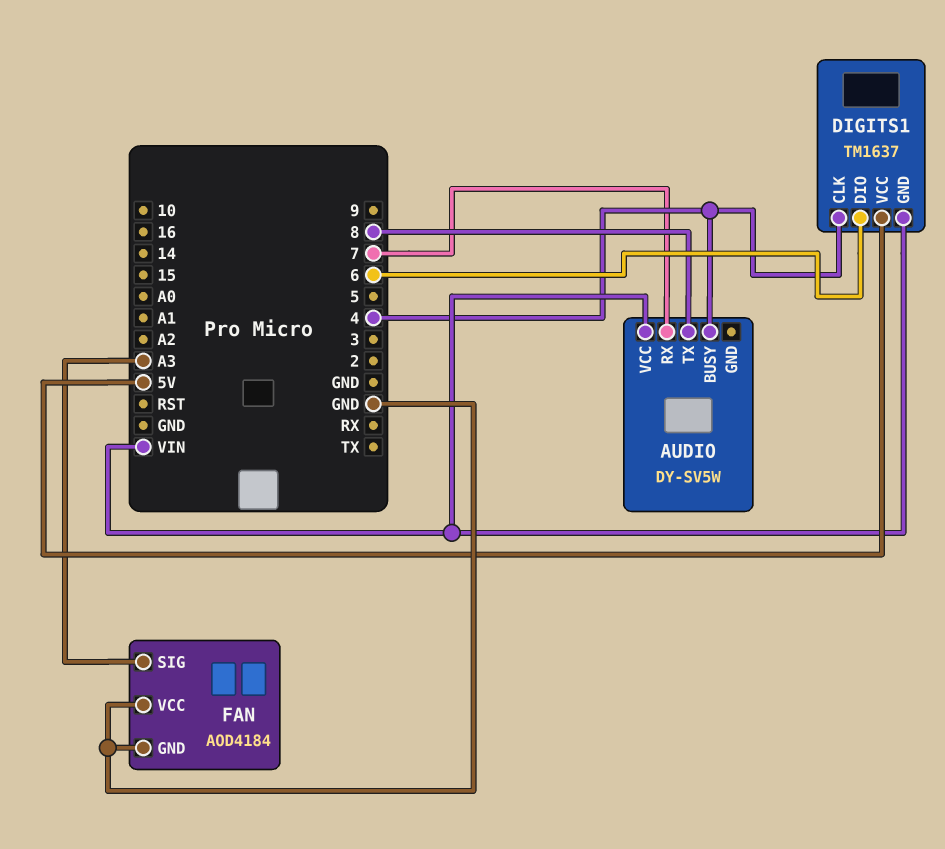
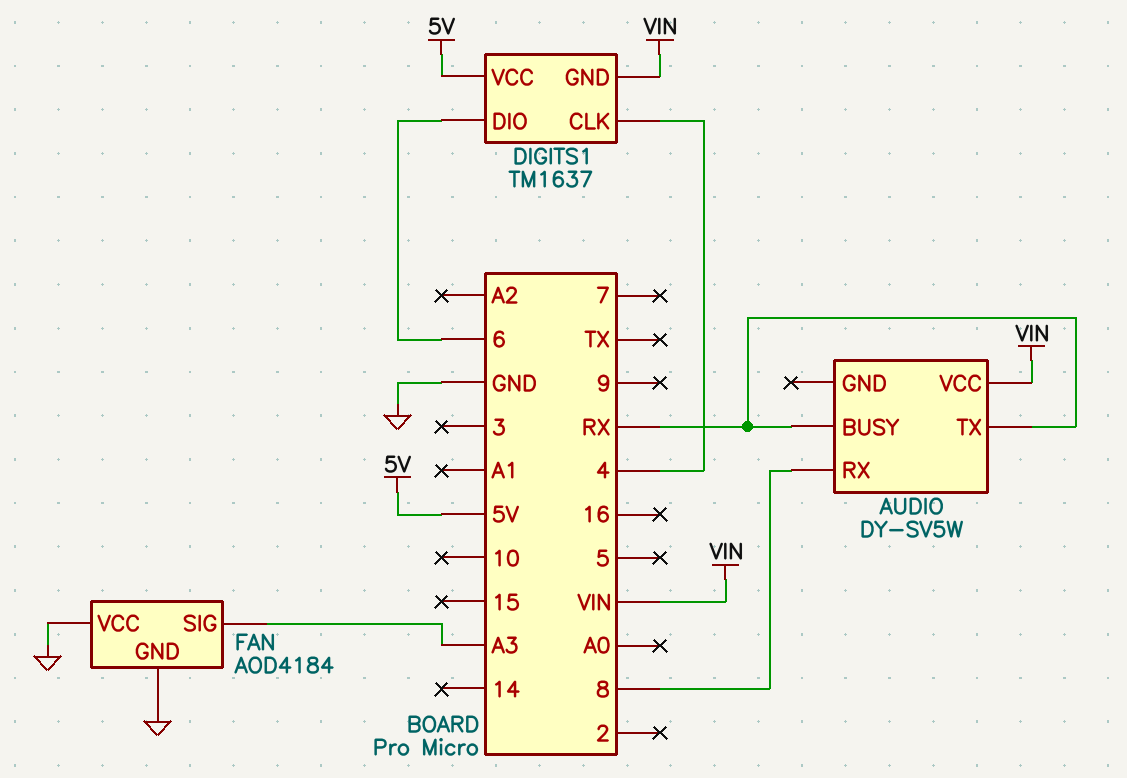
AUDIO pin BUSY: 4 -> RX
AUDIO pin RX: 7 -> 8
AUDIO pin TX: 8 -> RX

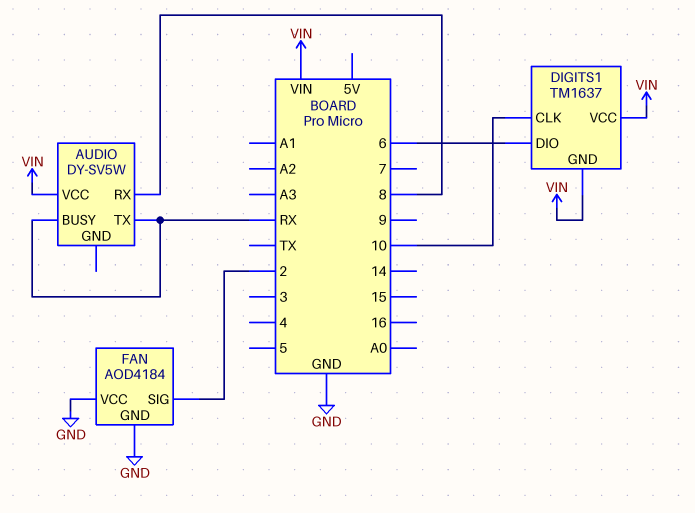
DIGITS1 pin CLK: 4 -> 10
DIGITS1 pin VCC: 5V -> VIN
FAN pin SIG: A3 -> 2

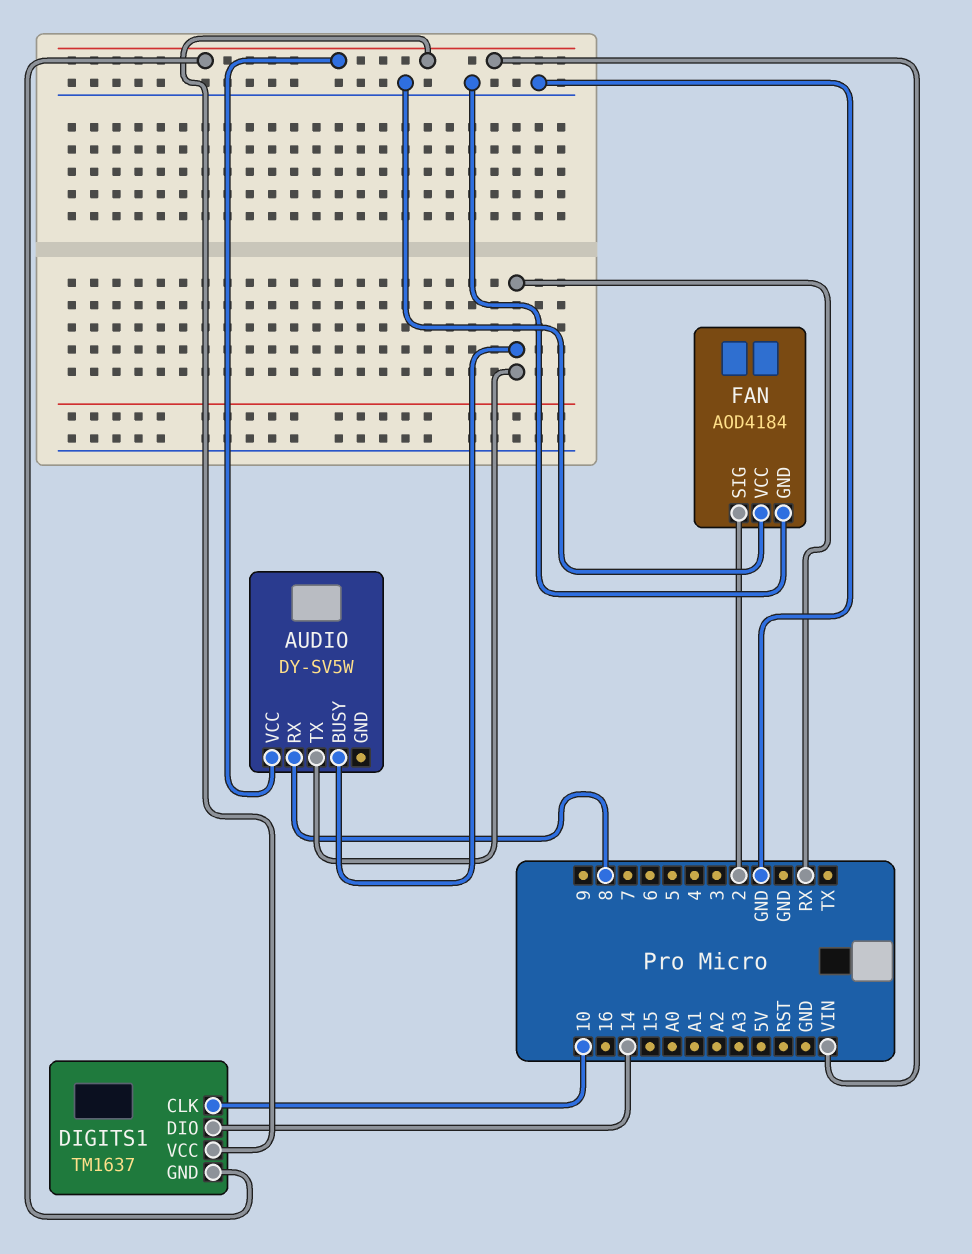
DIGITS1 pin DIO: 6 -> 14

